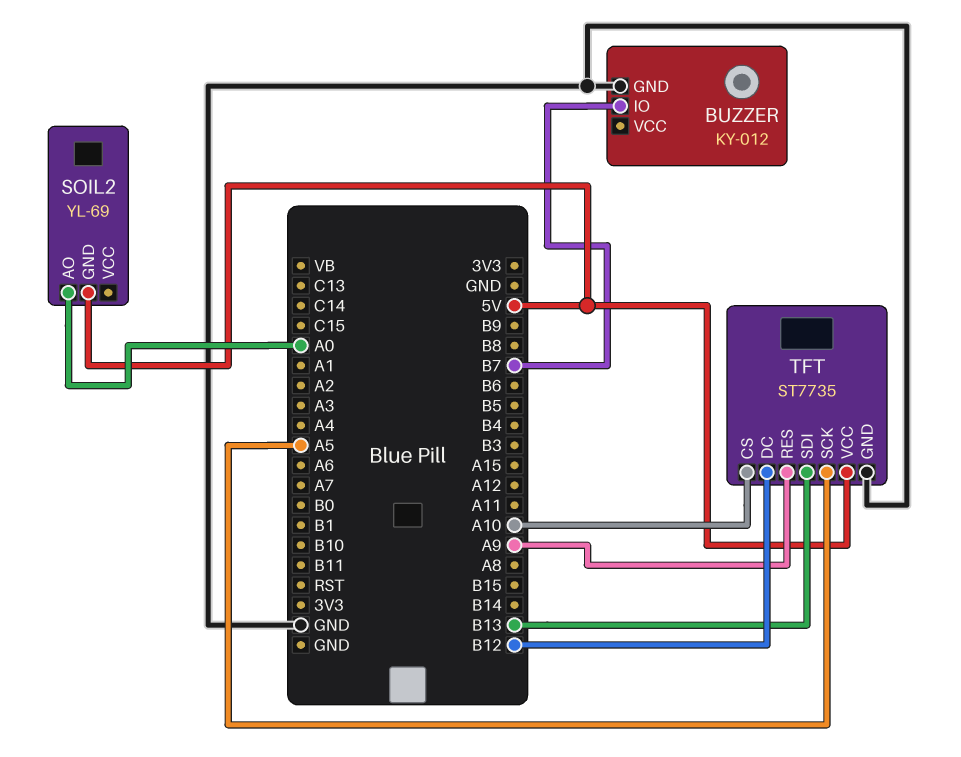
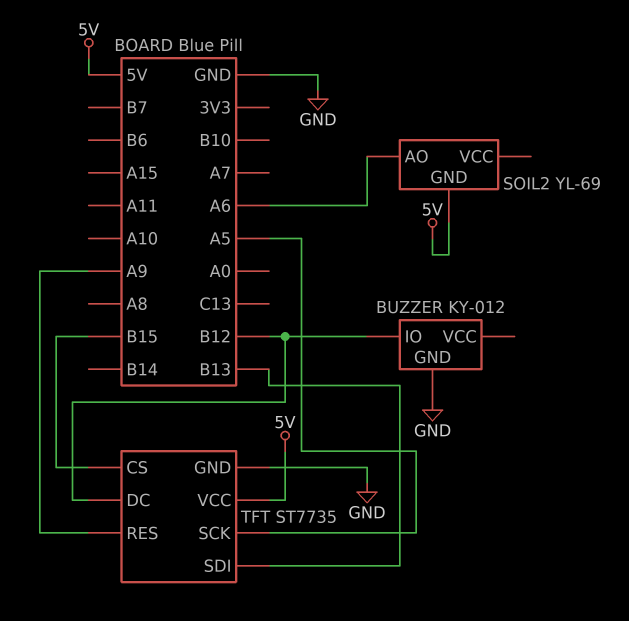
BUZZER pin IO: B7 -> B12
SOIL2 pin AO: A0 -> A6
TFT pin CS: A10 -> B15

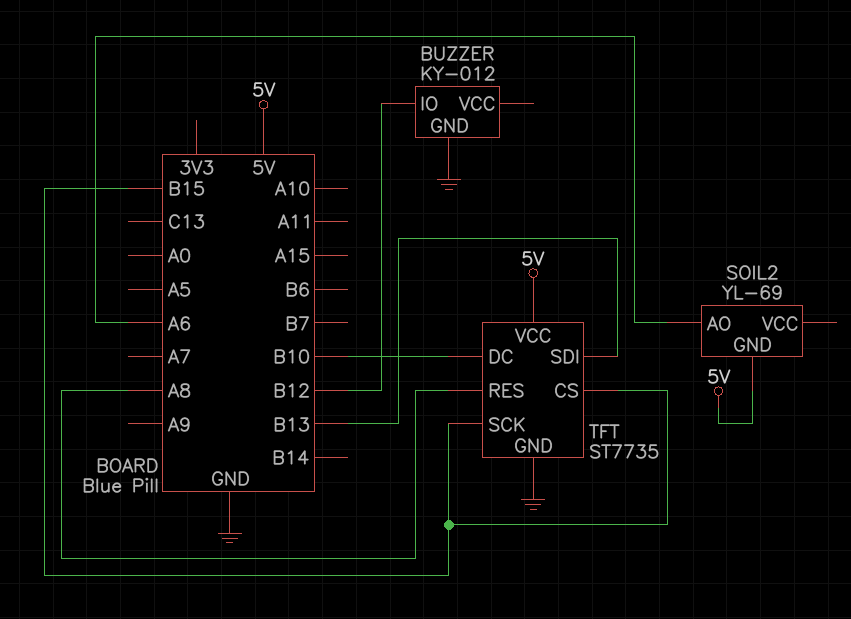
TFT pin DC: B12 -> B10
TFT pin RES: A9 -> A8
TFT pin SCK: A5 -> B15

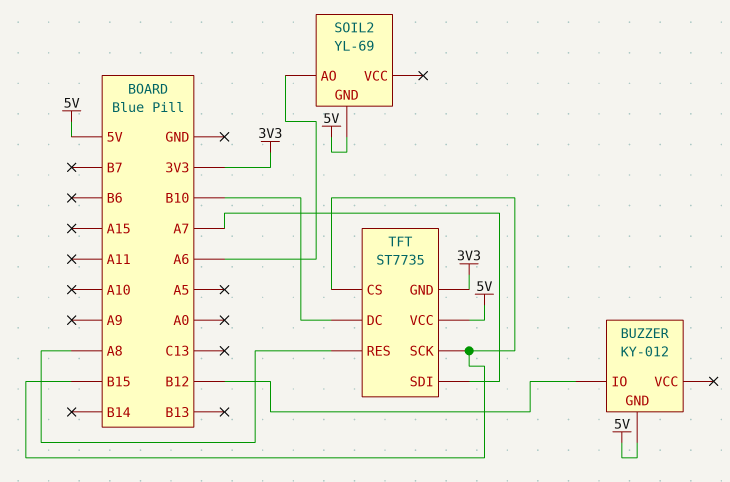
BUZZER pin GND: GND -> 5V
TFT pin GND: GND -> 3V3
TFT pin SDI: B13 -> A7

